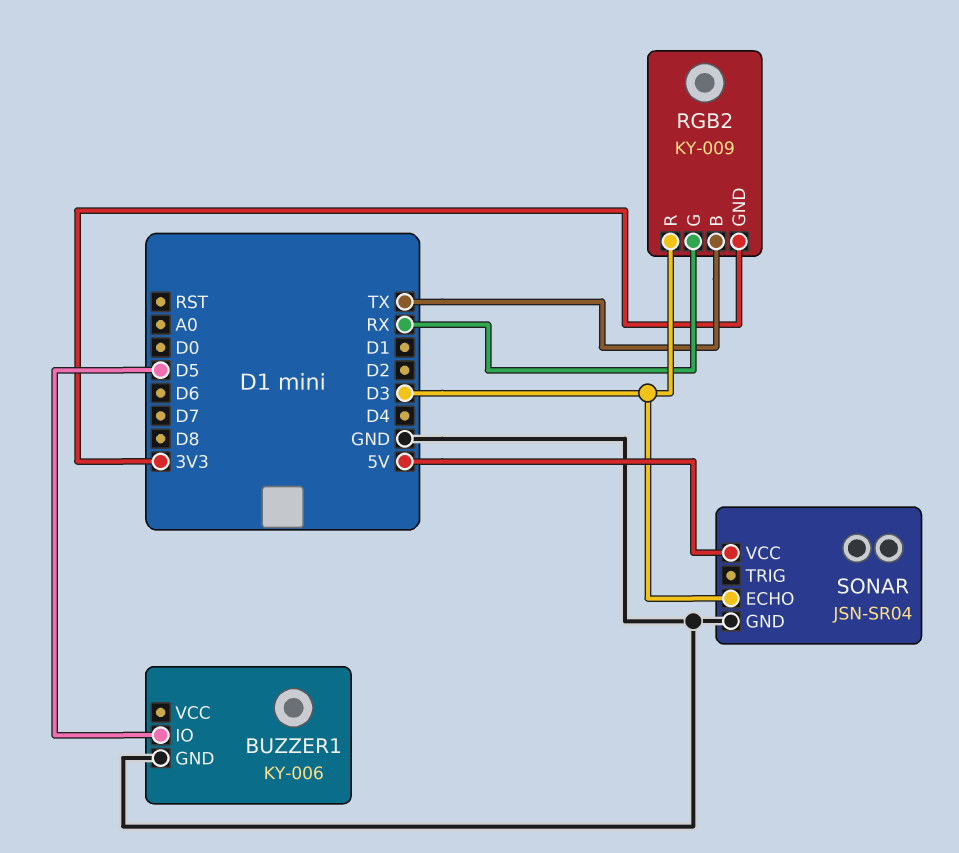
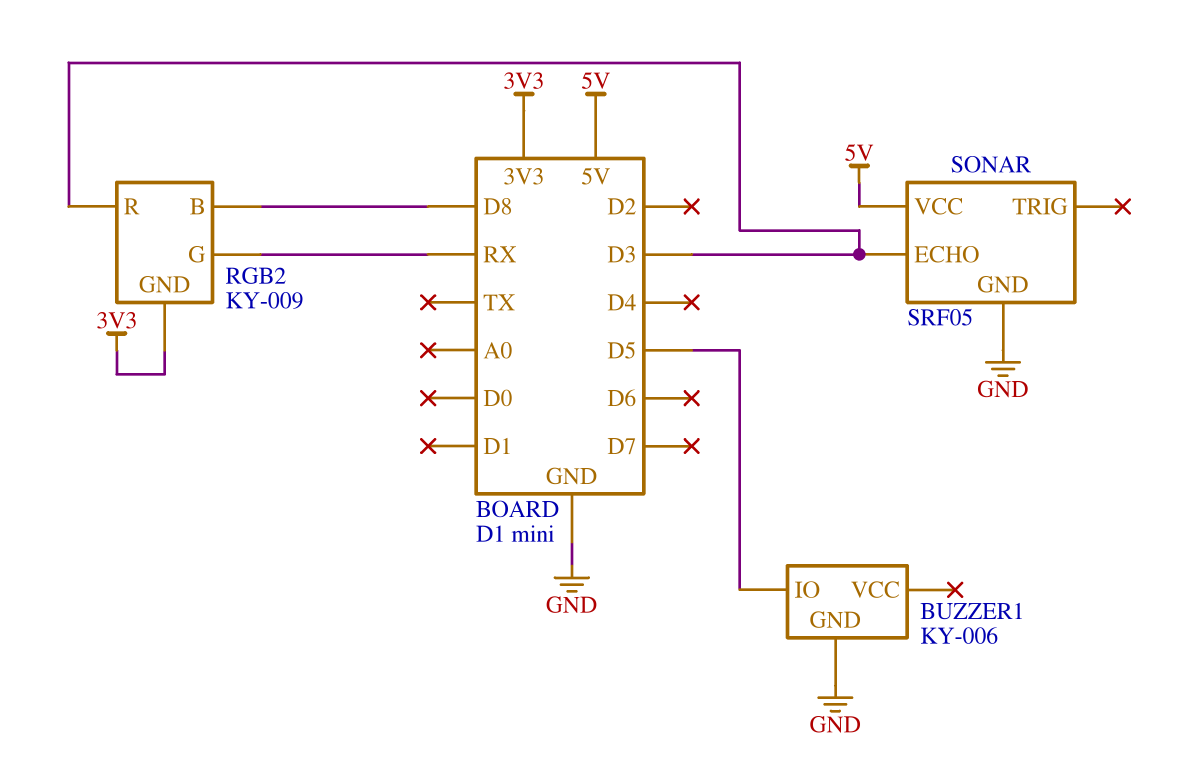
RGB2 pin B: TX -> D8
SONAR: JSN-SR04 -> SRF05

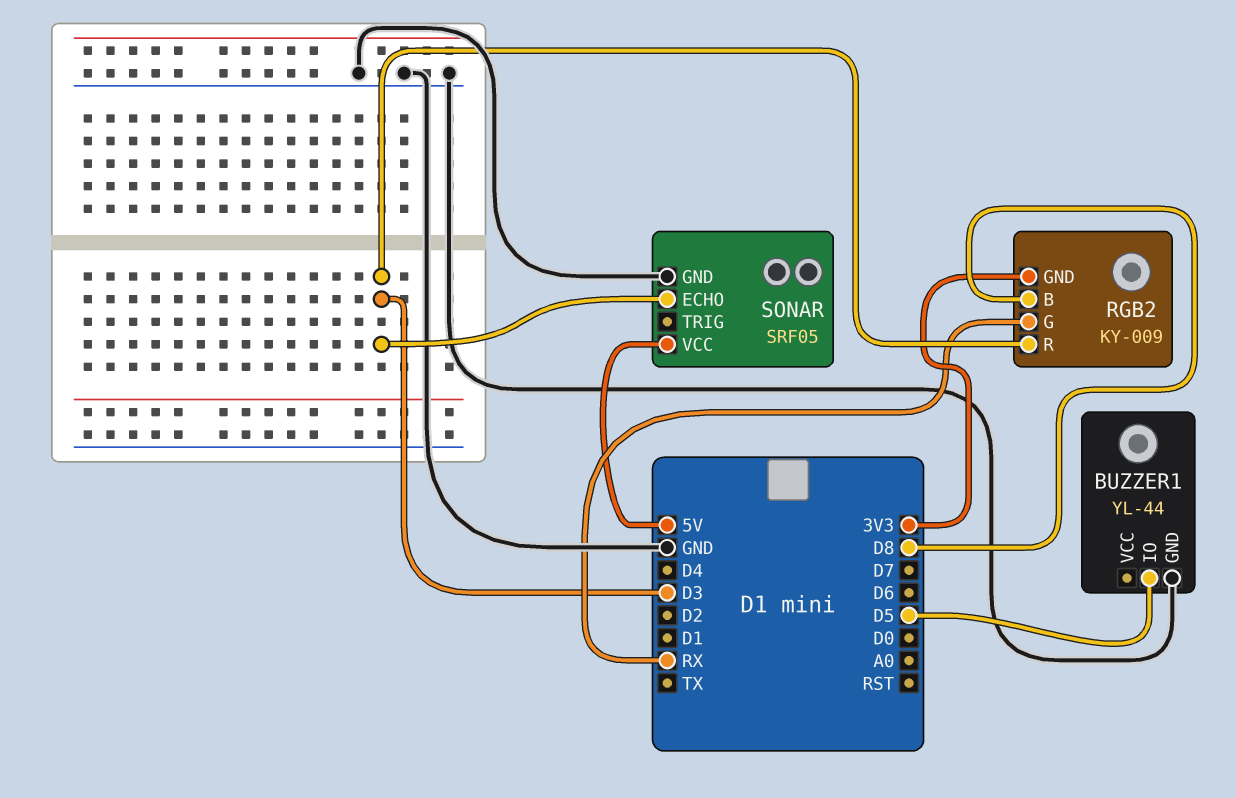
BUZZER1: KY-006 -> YL-44

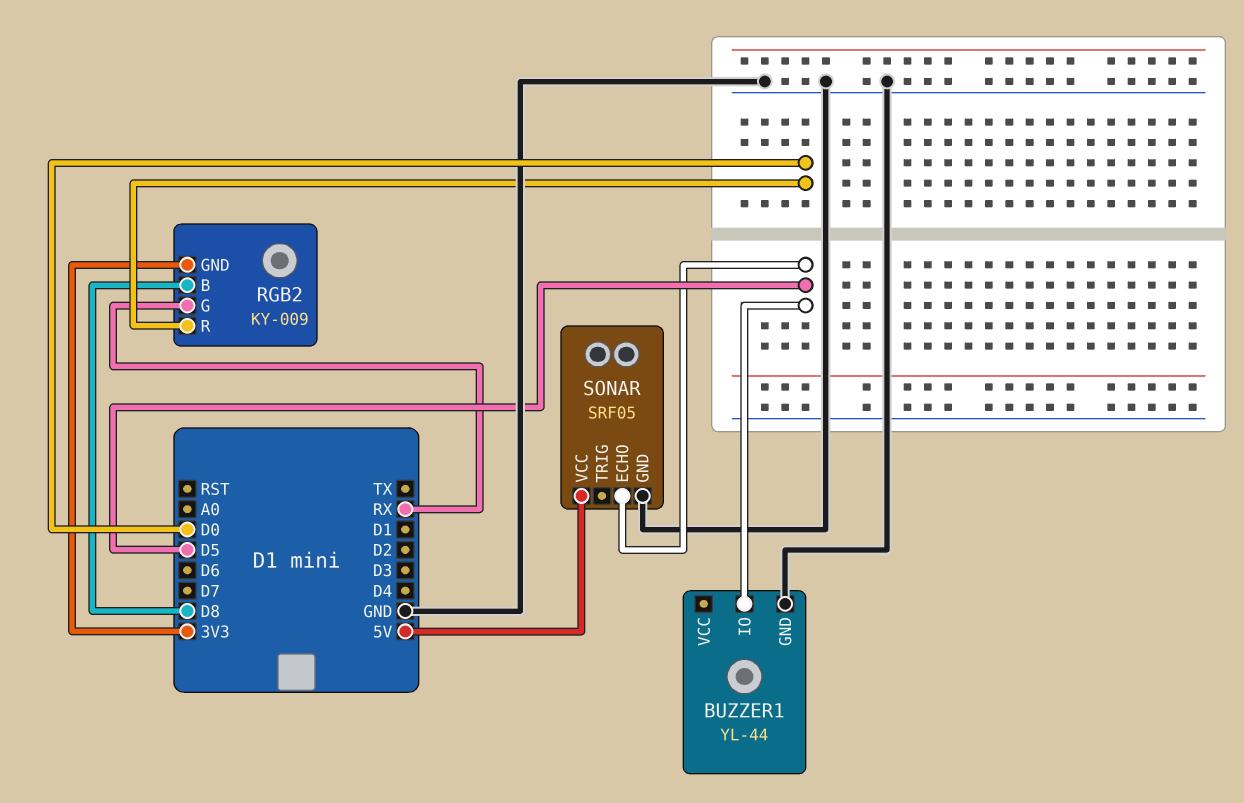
RGB2 pin R: D3 -> D0
SONAR pin ECHO: D3 -> D5

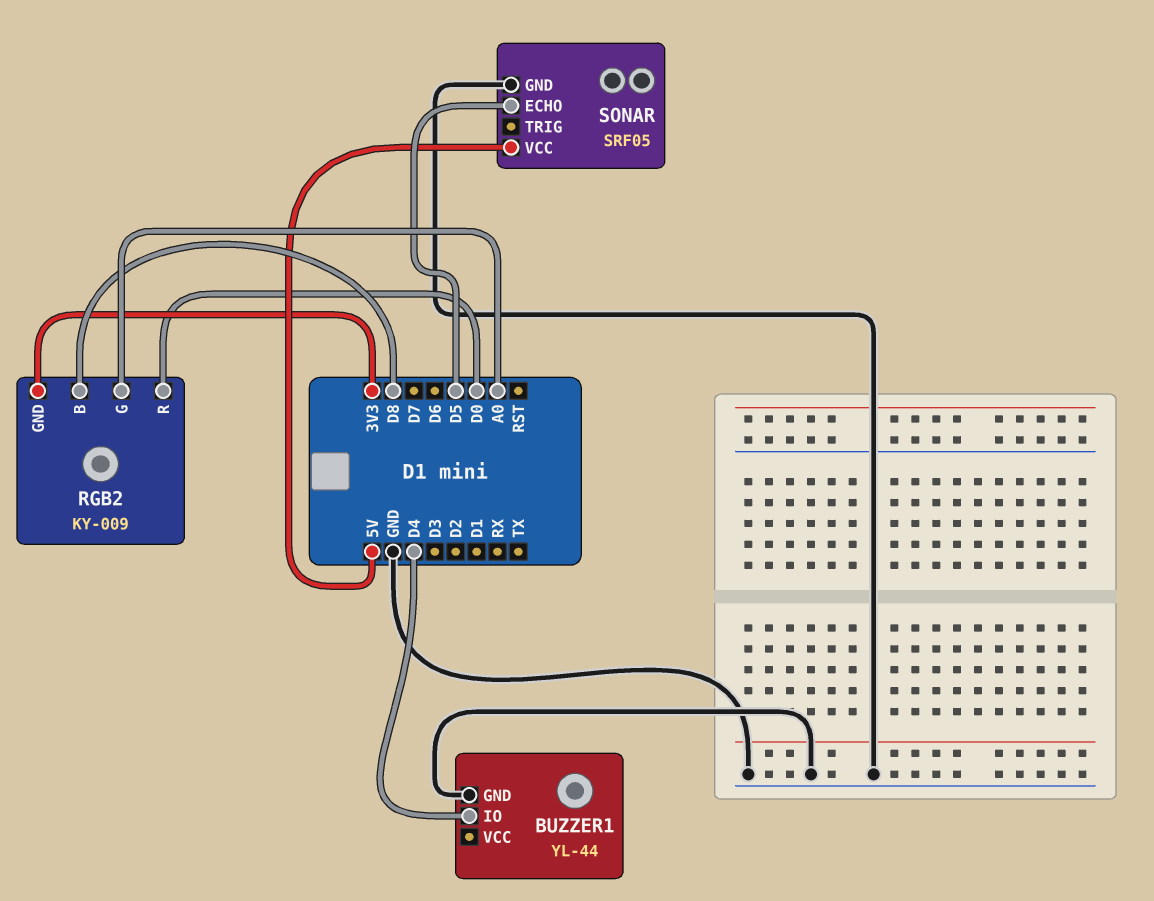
BUZZER1 pin IO: D5 -> D4
RGB2 pin G: RX -> A0

